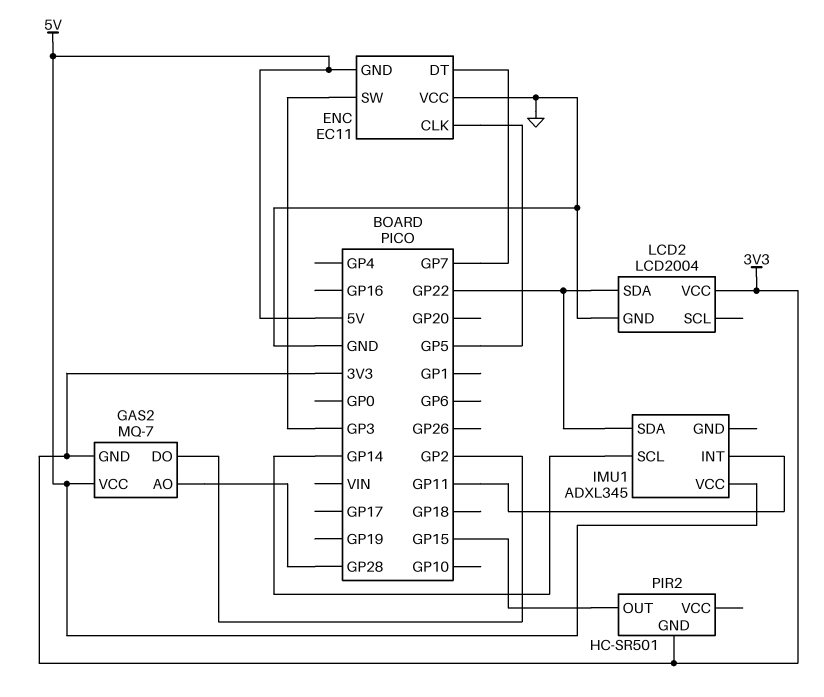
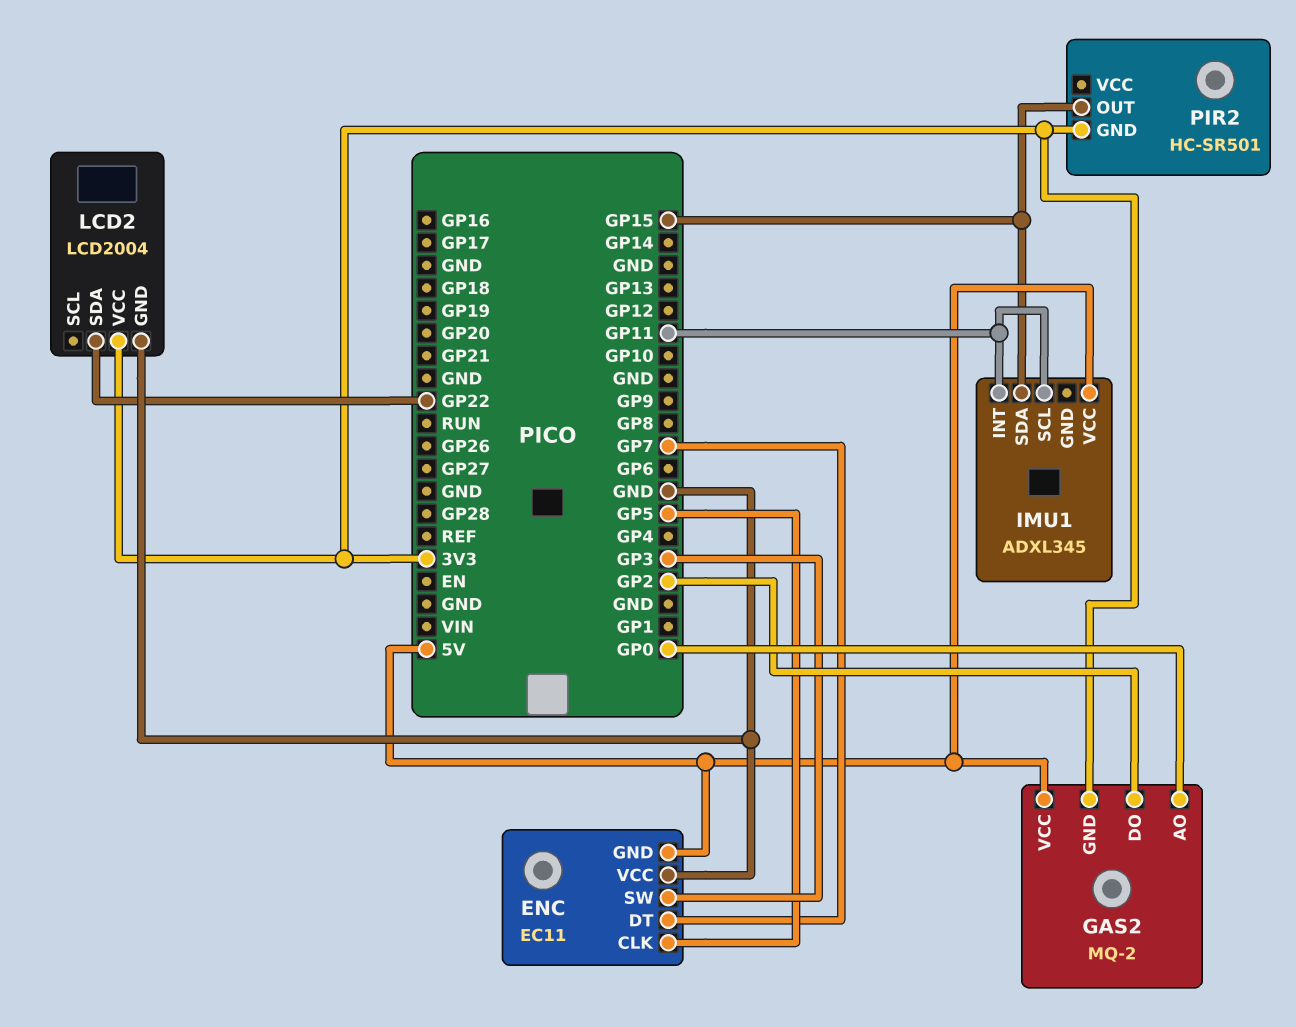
GAS2: MQ-7 -> MQ-2
GAS2 pin AO: GP28 -> GP0
IMU1 pin SCL: GP14 -> GP11
IMU1 pin SDA: GP22 -> GP15

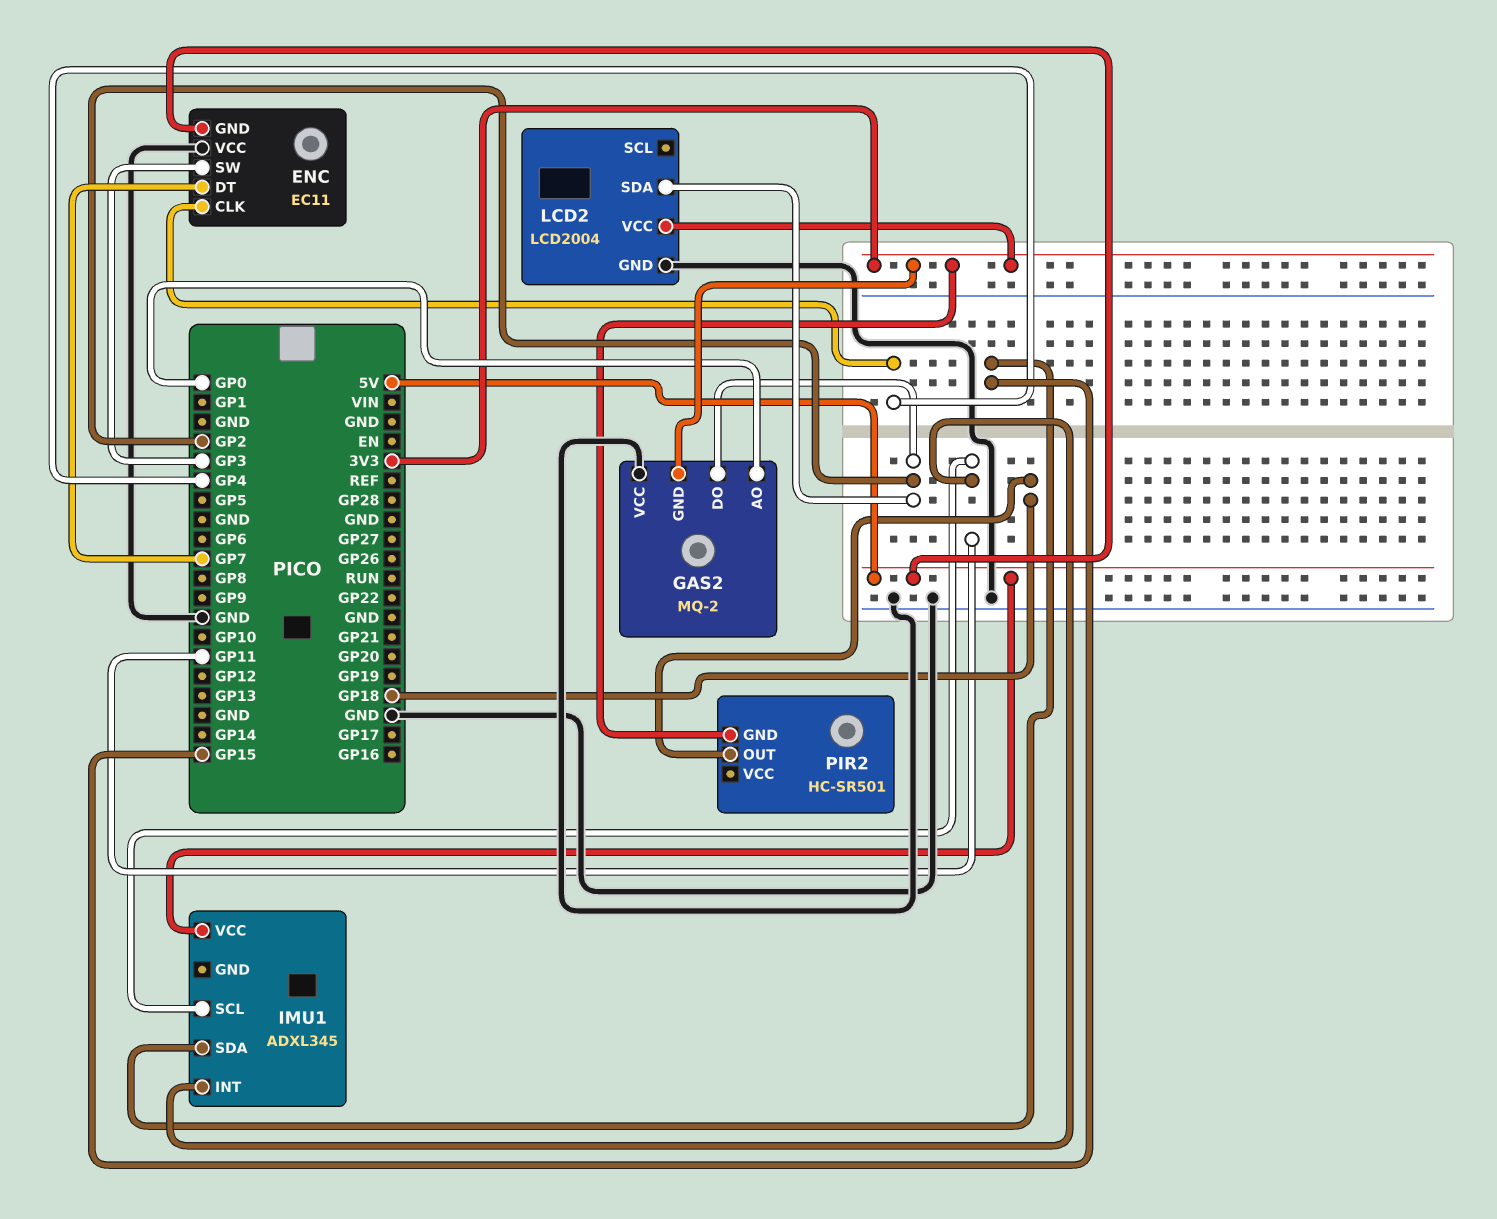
ENC pin CLK: GP5 -> GP4
GAS2 pin VCC: 5V -> GND
LCD2 pin SDA: GP22 -> GP2
PIR2 pin OUT: GP15 -> GP18

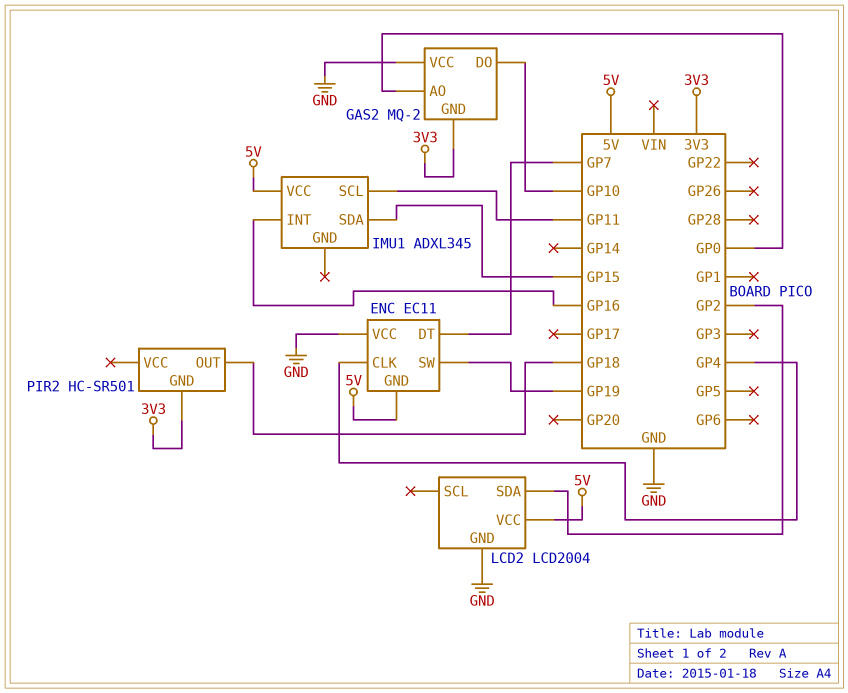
ENC pin SW: GP3 -> GP19
GAS2 pin DO: GP2 -> GP10
IMU1 pin INT: GP11 -> GP16
LCD2 pin VCC: 3V3 -> 5V

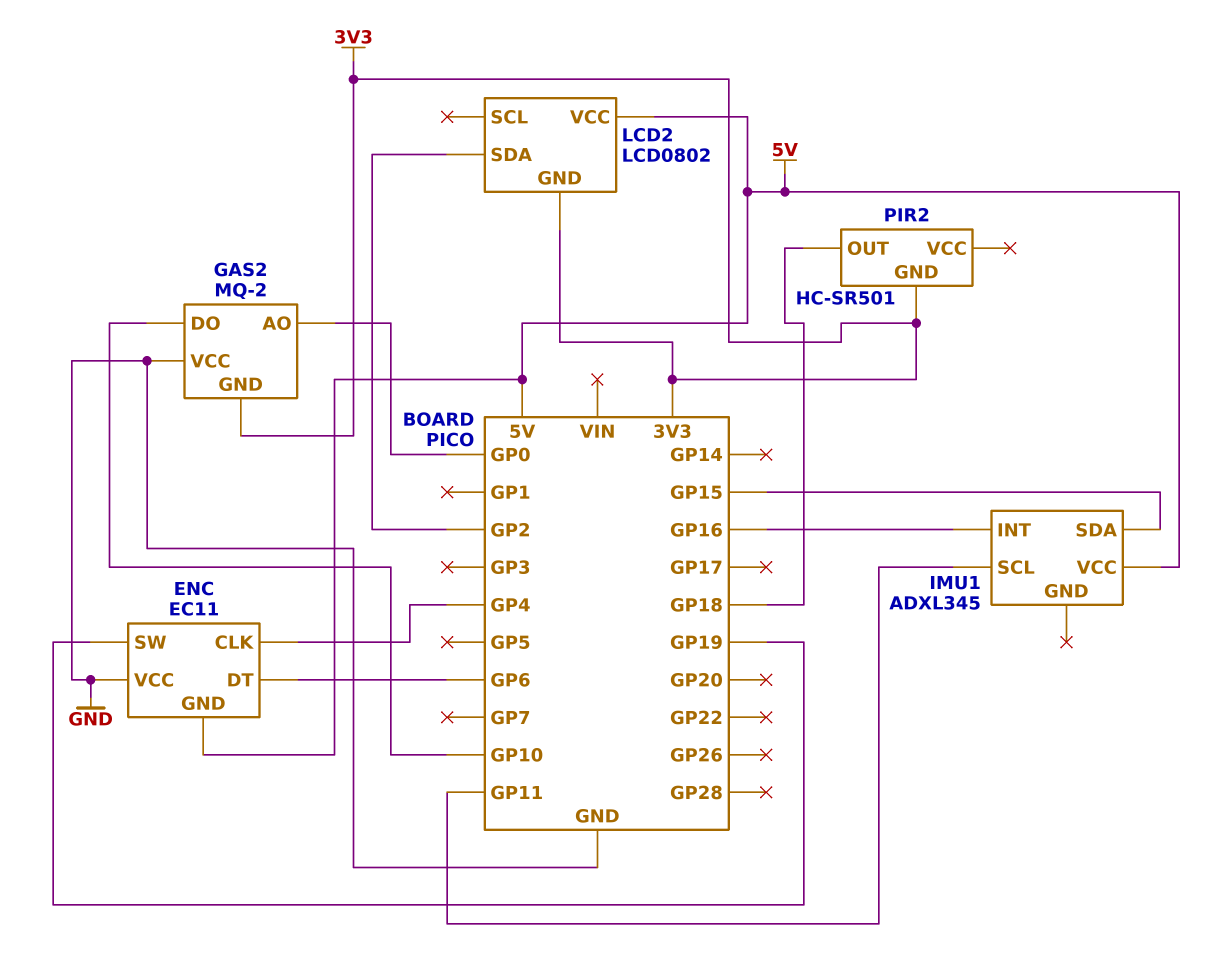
ENC pin DT: GP7 -> GP6
LCD2: LCD2004 -> LCD0802
LCD2 pin GND: GND -> 3V3

